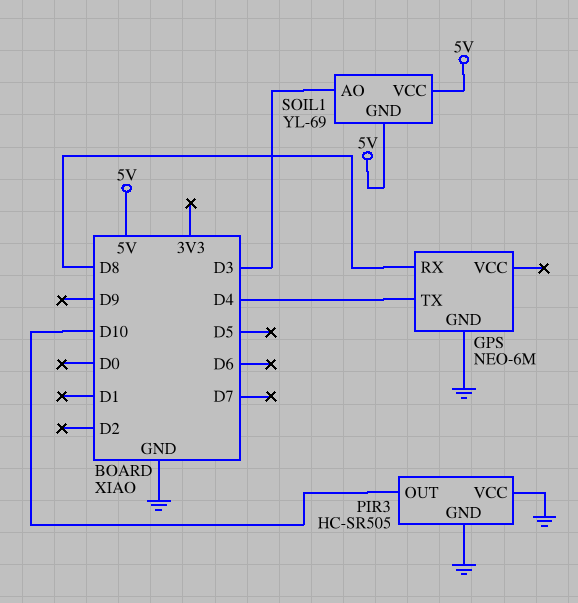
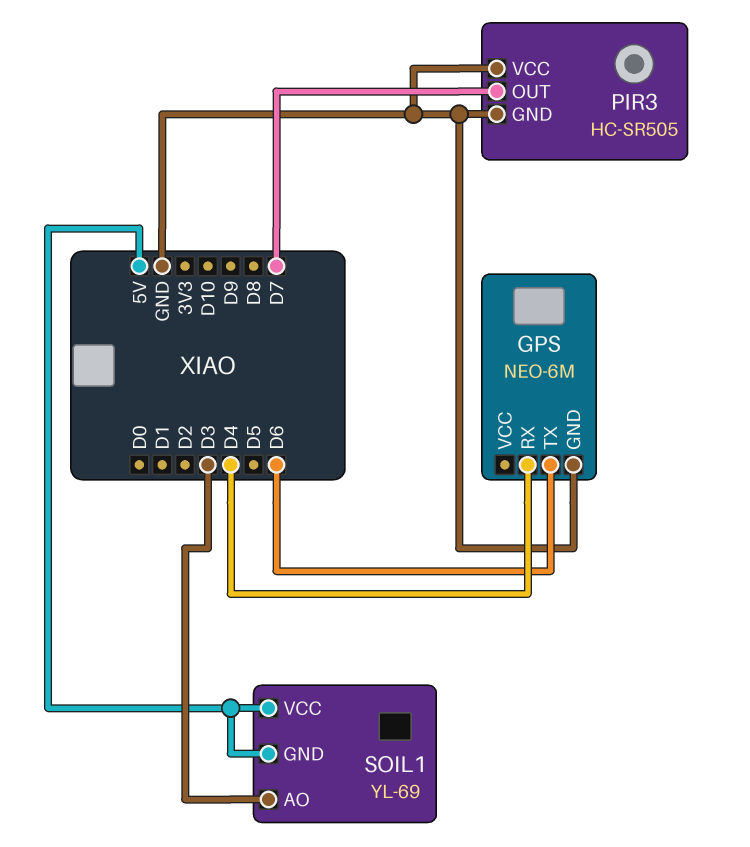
GPS pin RX: D8 -> D4
GPS pin TX: D4 -> D6
PIR3 pin OUT: D10 -> D7

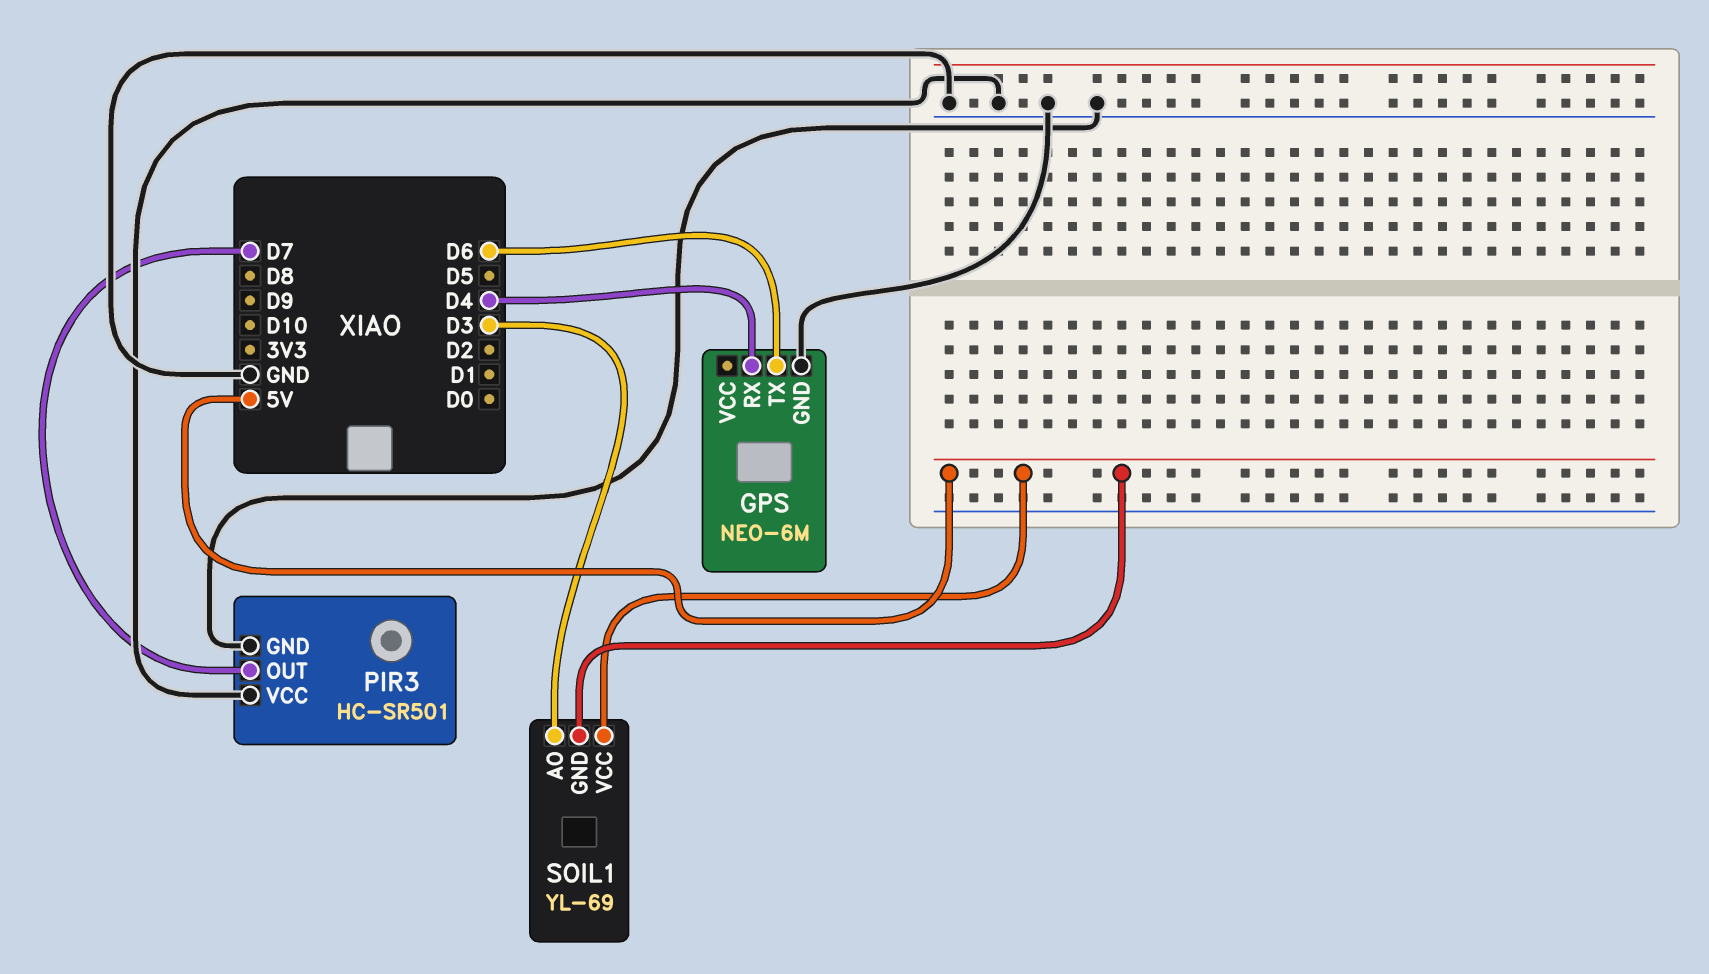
PIR3: HC-SR505 -> HC-SR501

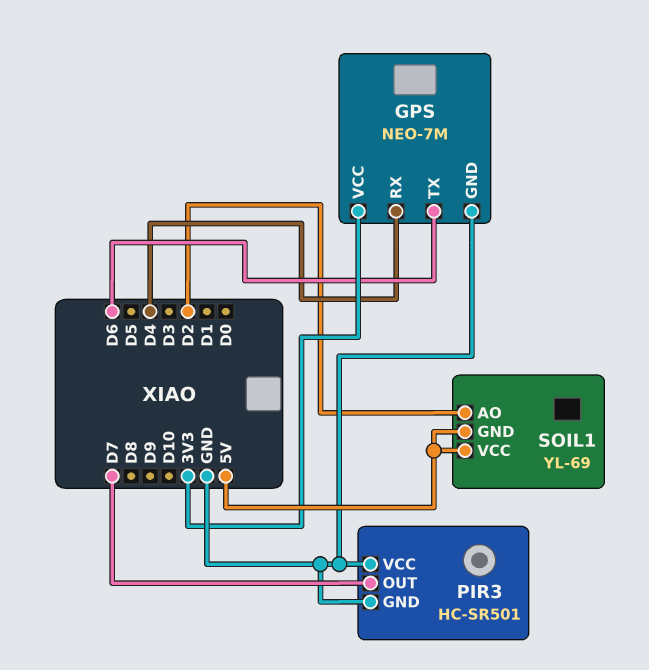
GPS: NEO-6M -> NEO-7M
GPS pin VCC: none -> 3V3
SOIL1 pin AO: D3 -> D2

